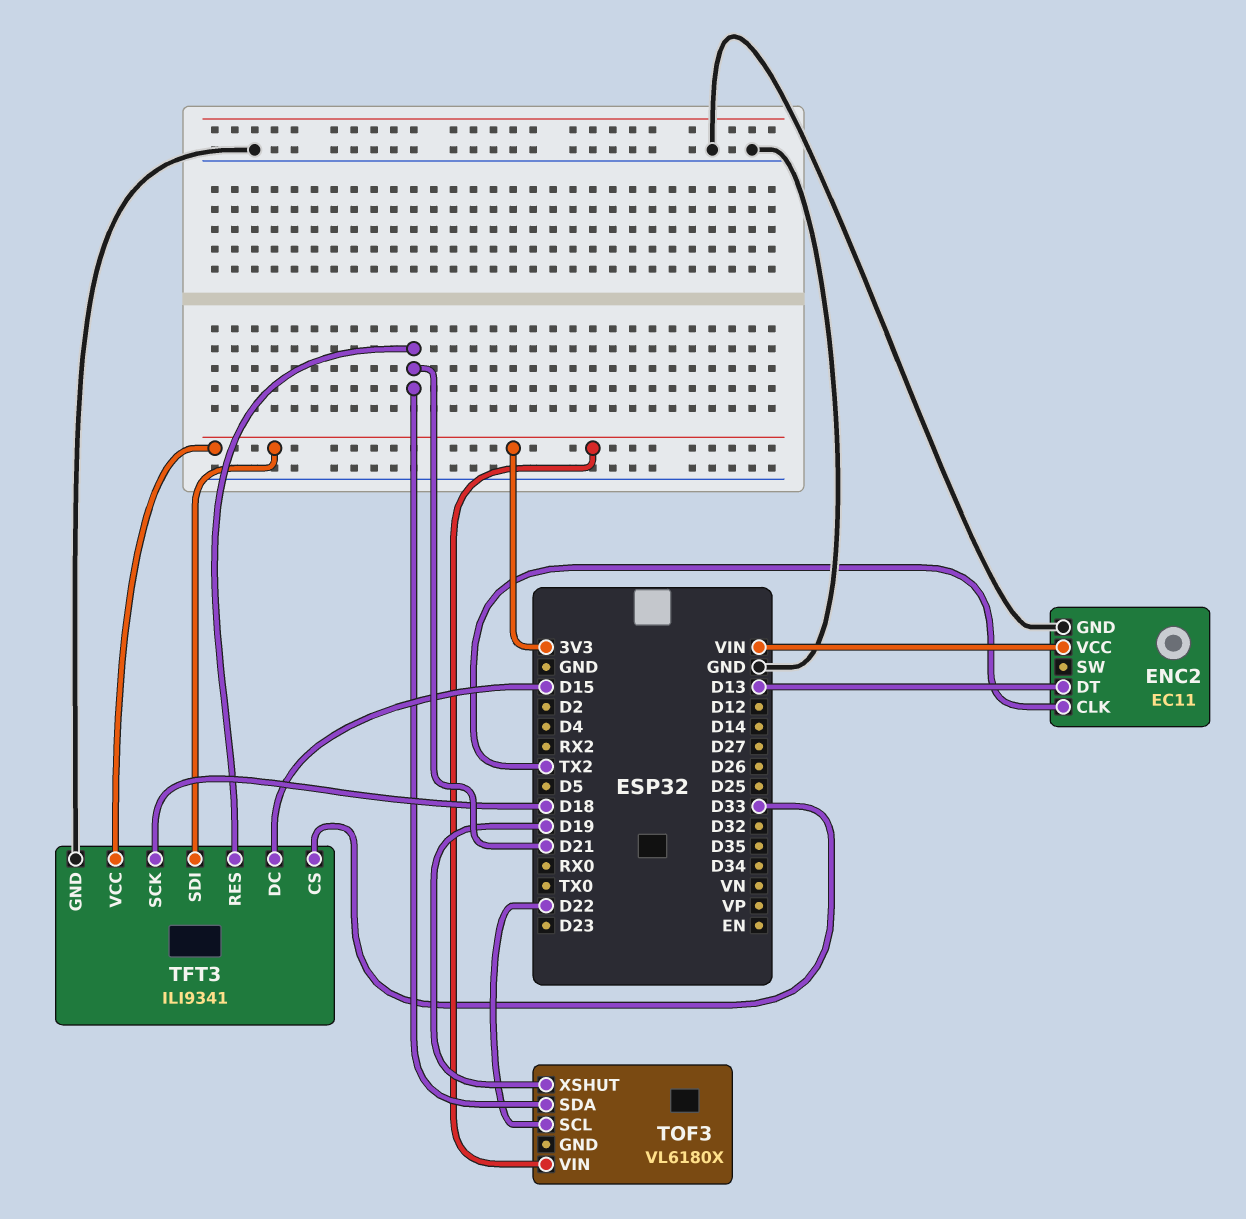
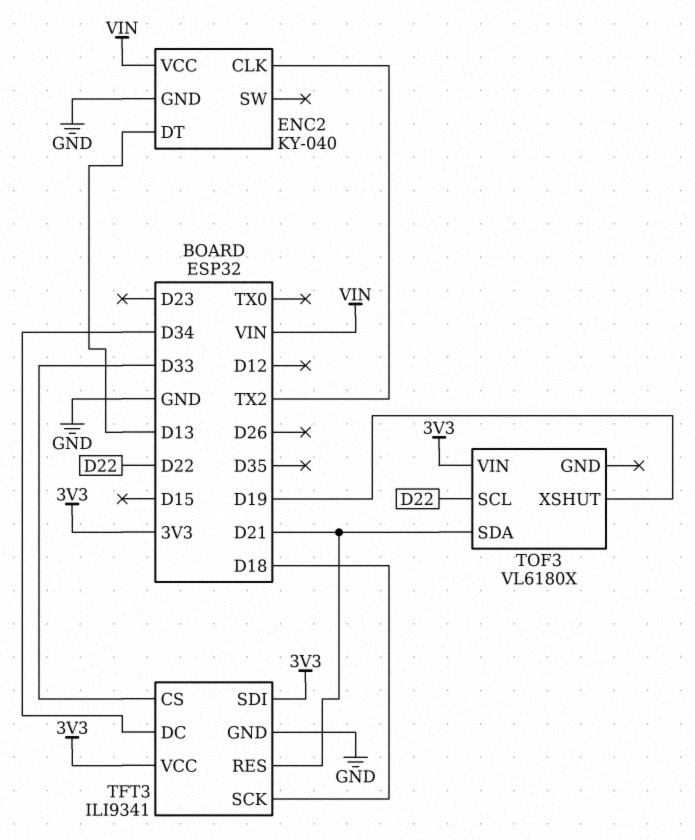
ENC2: EC11 -> KY-040
TFT3 pin DC: D15 -> D34

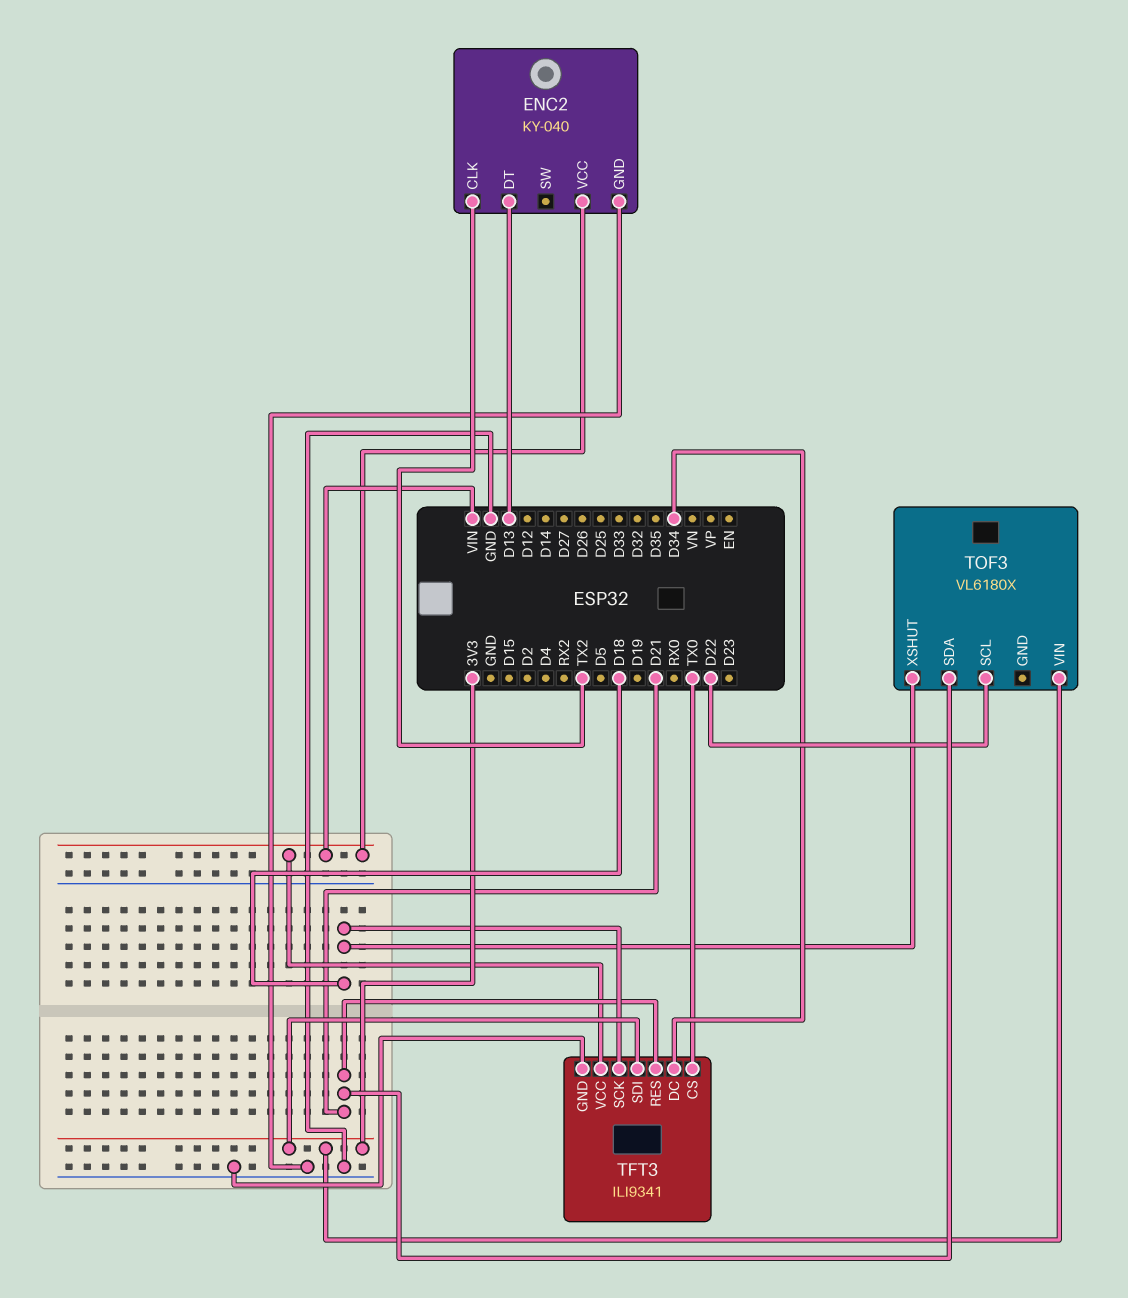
TFT3 pin CS: D33 -> TX0
TFT3 pin VCC: 3V3 -> VIN
TOF3 pin XSHUT: D19 -> D18

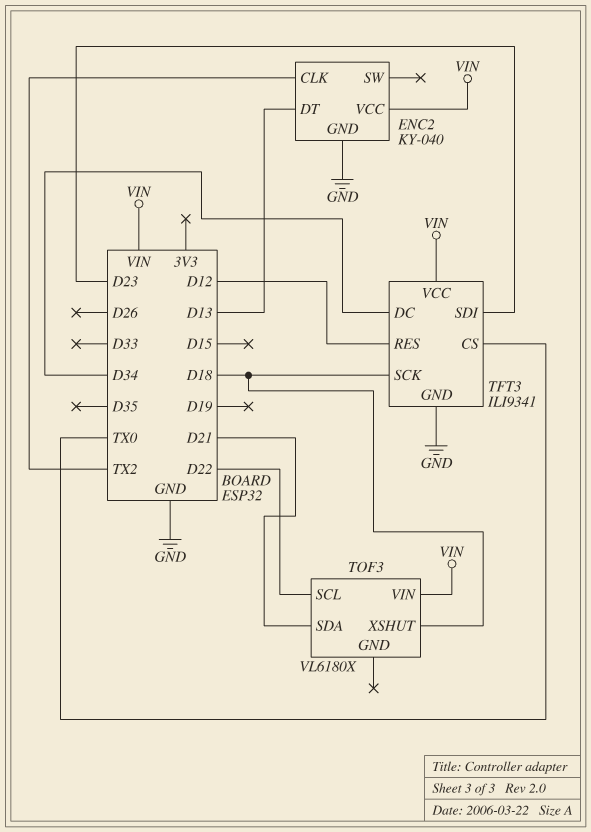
TFT3 pin RES: D21 -> D12
TFT3 pin SDI: 3V3 -> D23
TOF3 pin VIN: 3V3 -> VIN

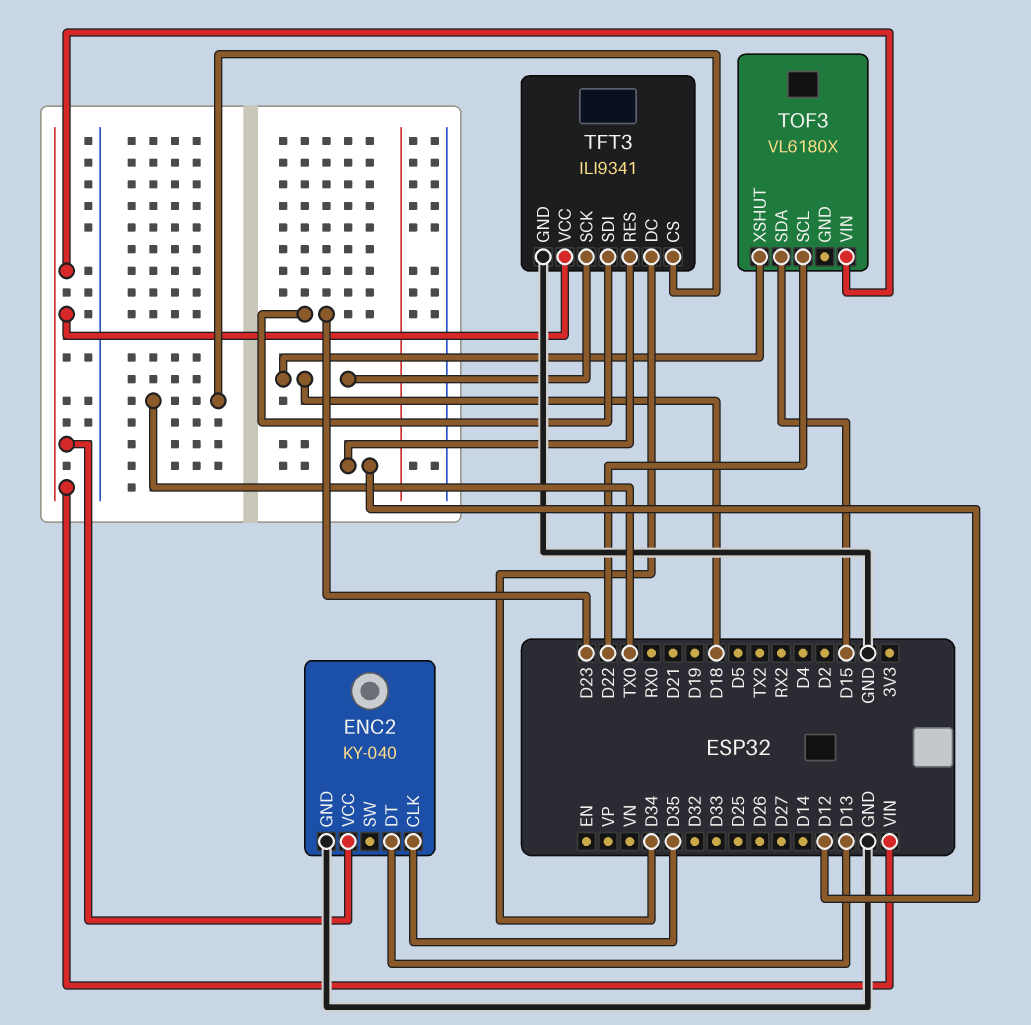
ENC2 pin CLK: TX2 -> D35
TOF3 pin SDA: D21 -> D15

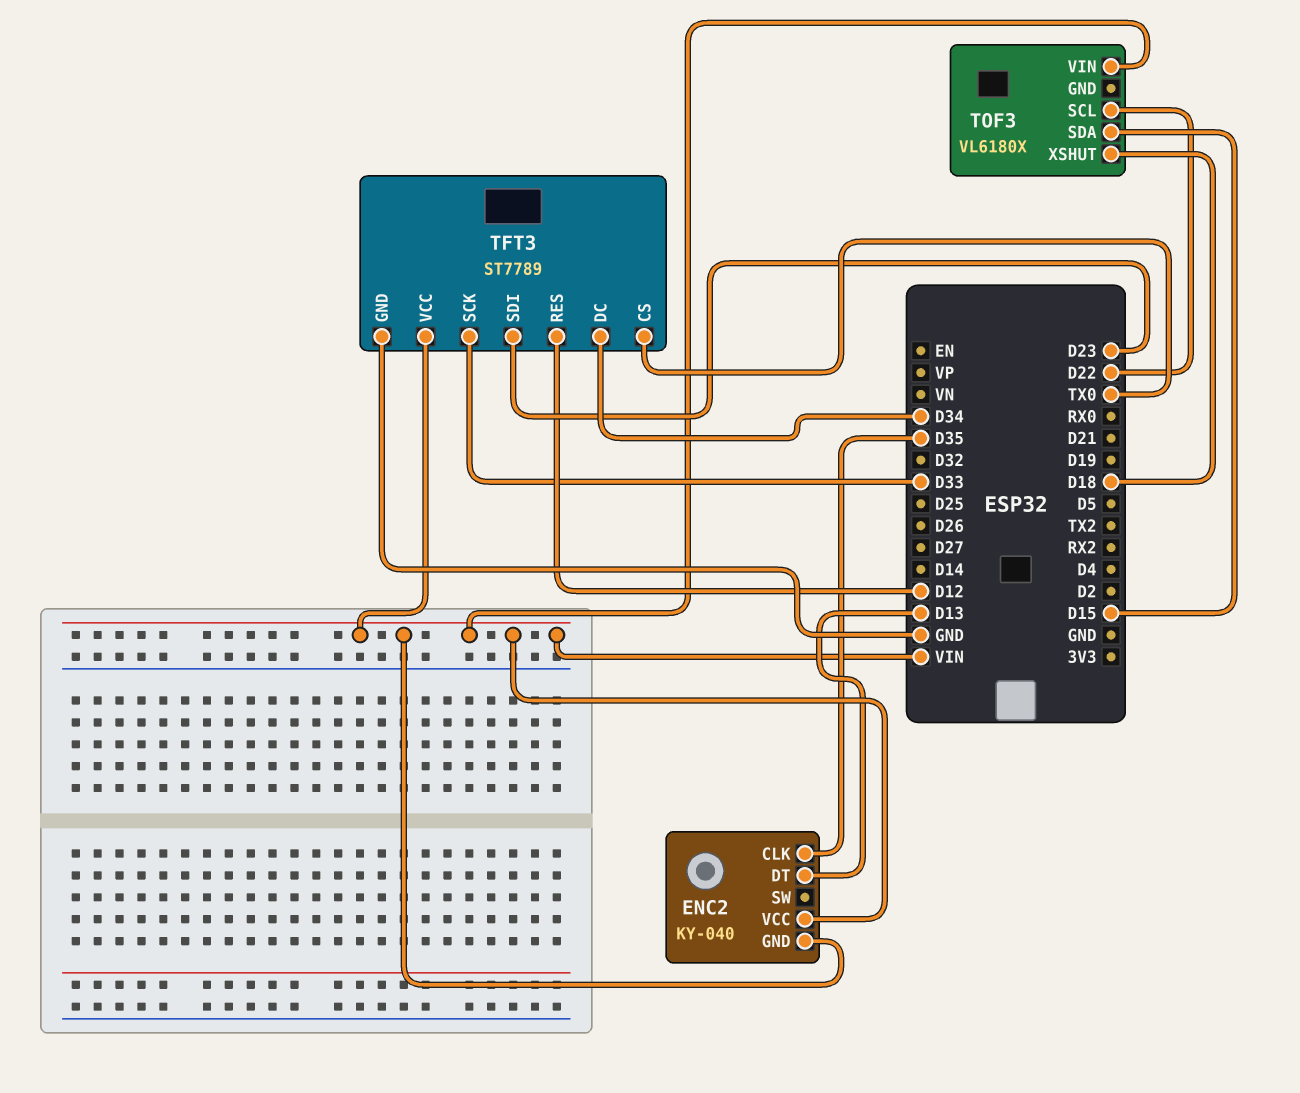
ENC2 pin GND: GND -> VIN
TFT3: ILI9341 -> ST7789
TFT3 pin SCK: D18 -> D33

